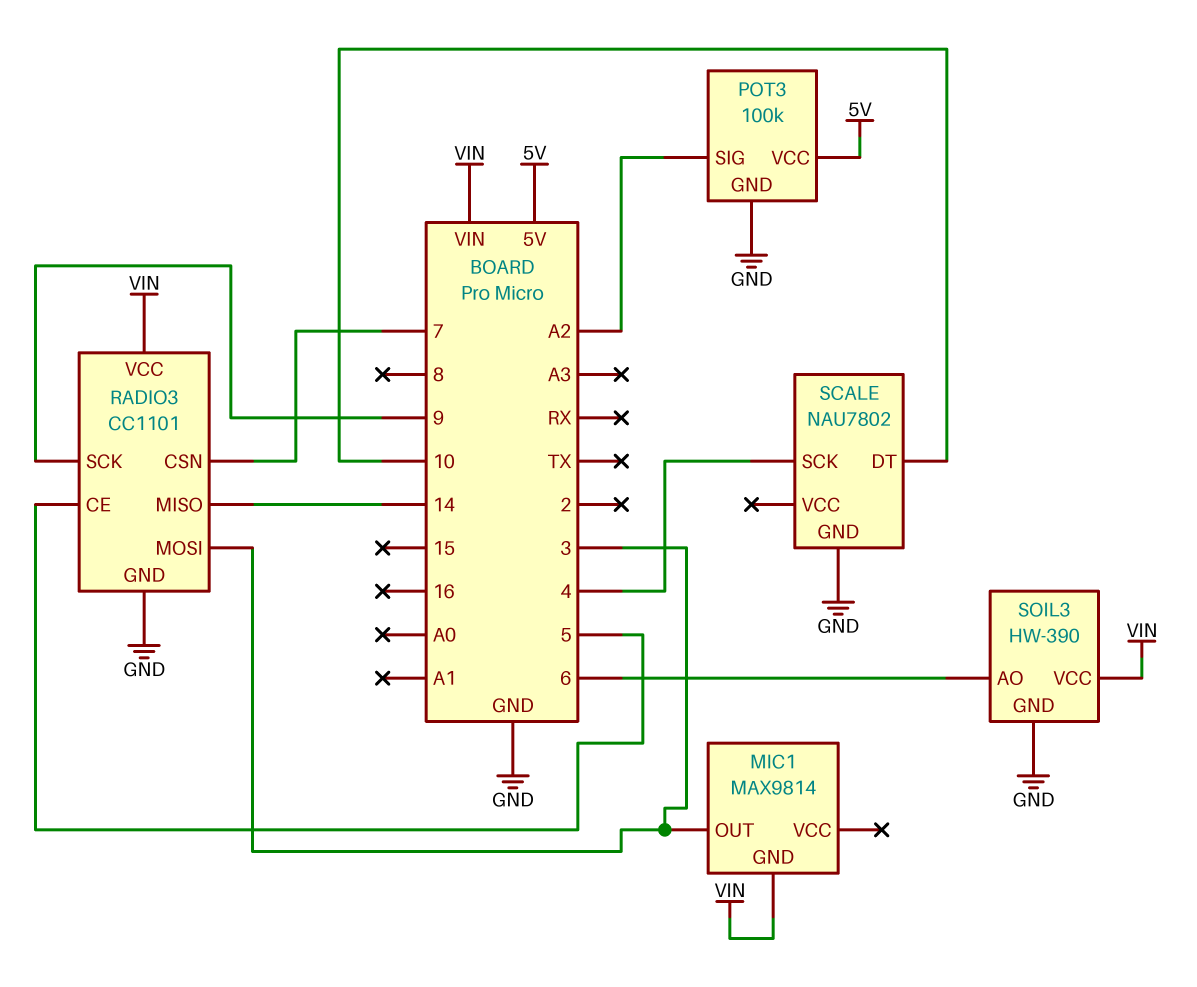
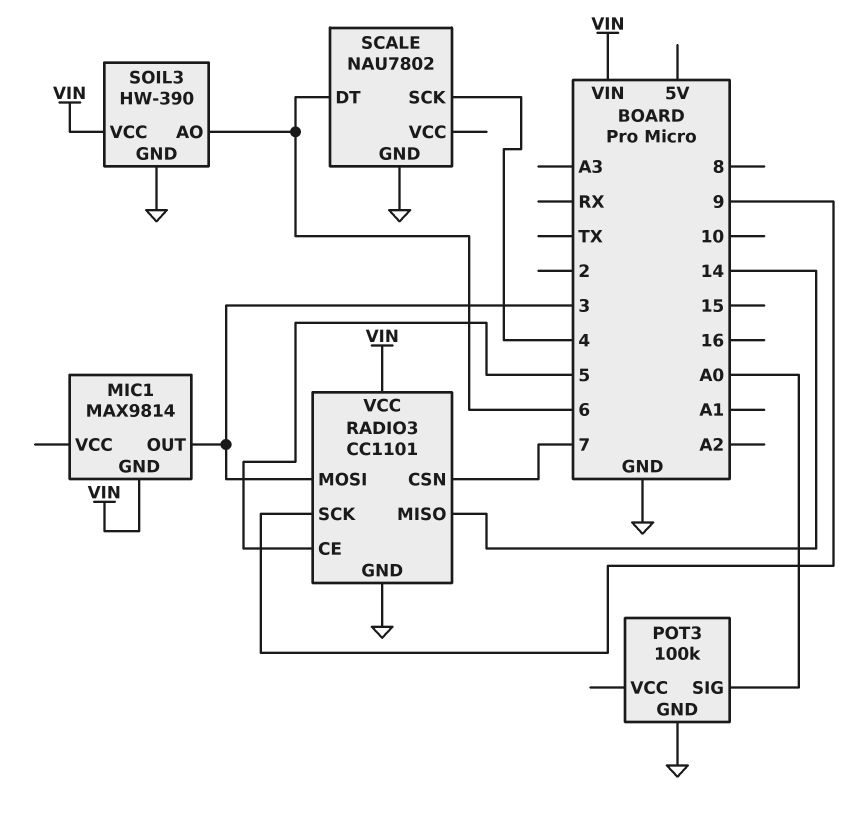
POT3 pin SIG: A2 -> A0
POT3 pin VCC: 5V -> none
SCALE pin DT: 10 -> 6

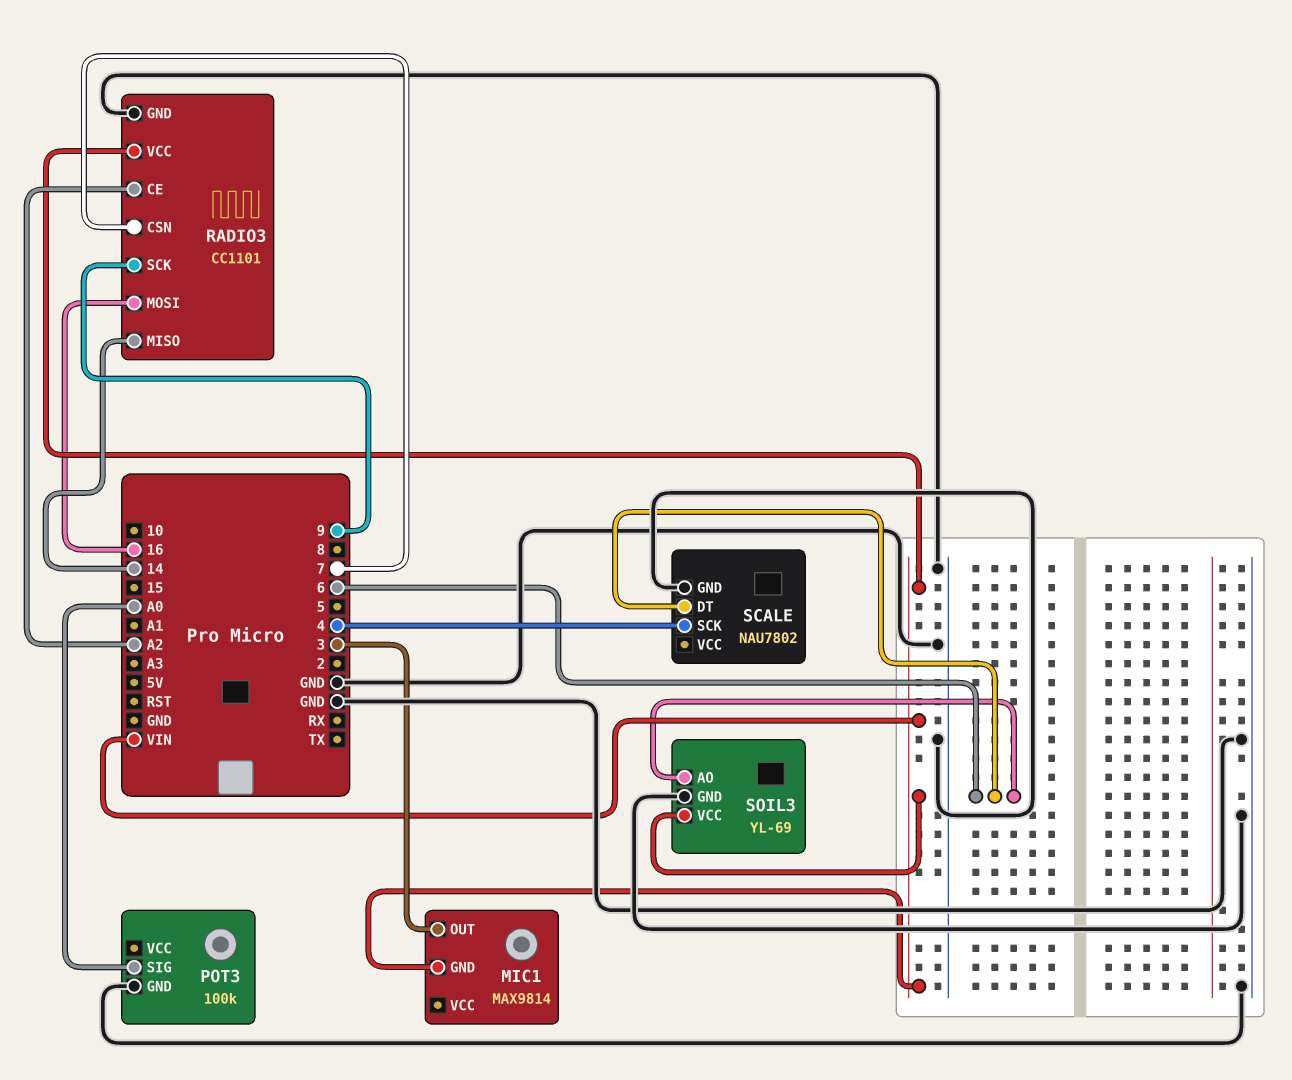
RADIO3 pin CE: 5 -> A2
RADIO3 pin MOSI: 3 -> 16
SOIL3: HW-390 -> YL-69

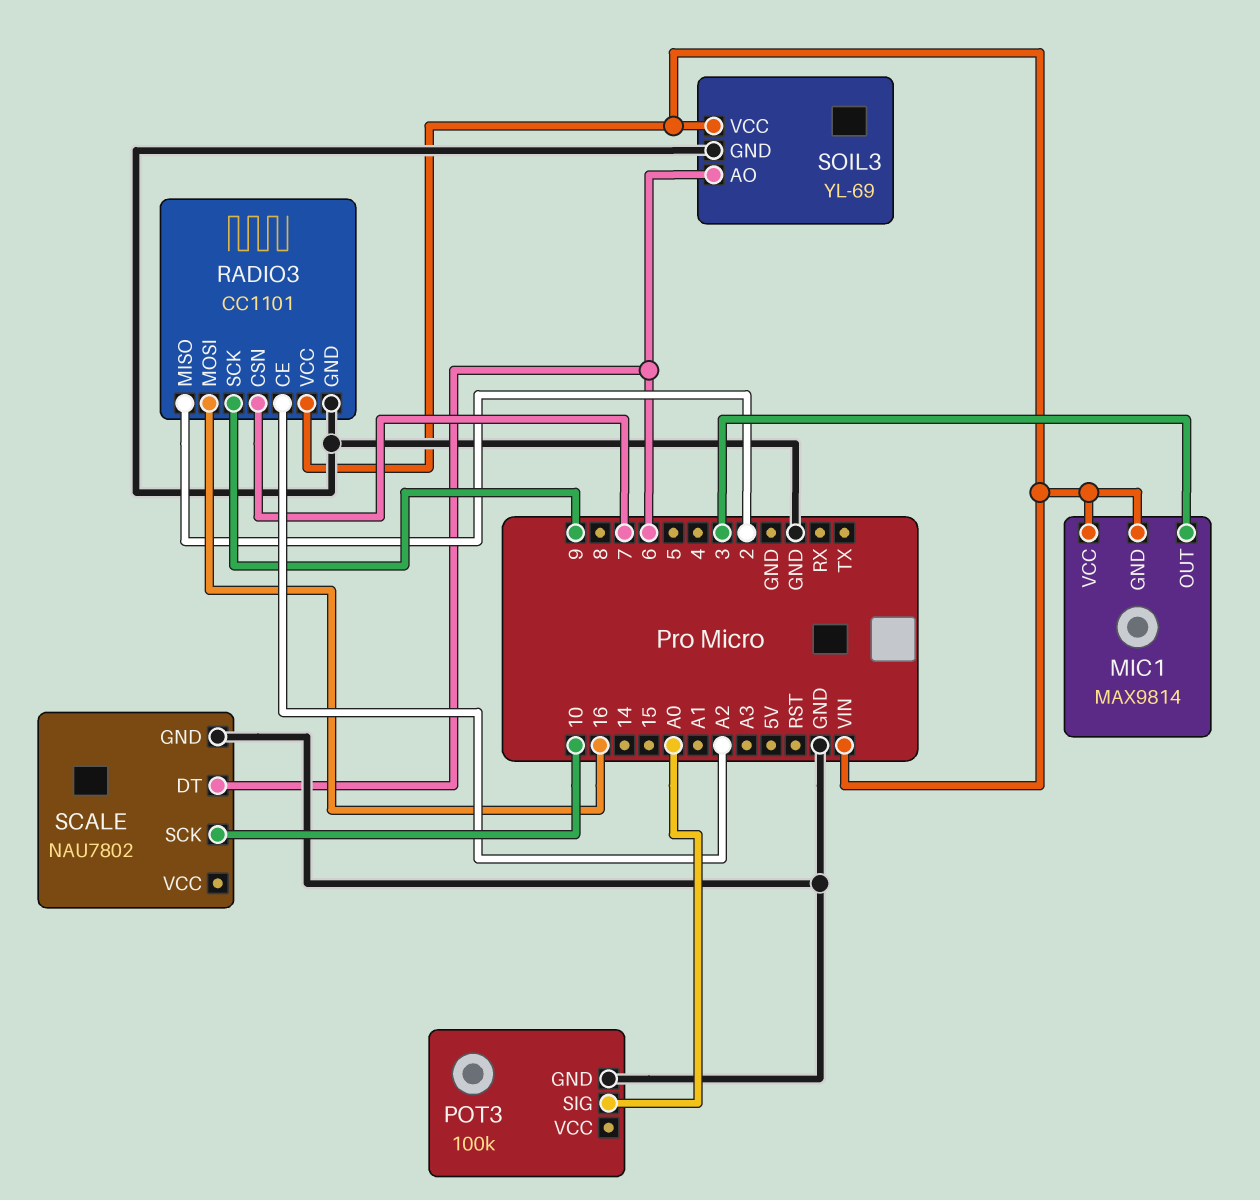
MIC1 pin VCC: none -> VIN
RADIO3 pin MISO: 14 -> 2
SCALE pin SCK: 4 -> 10

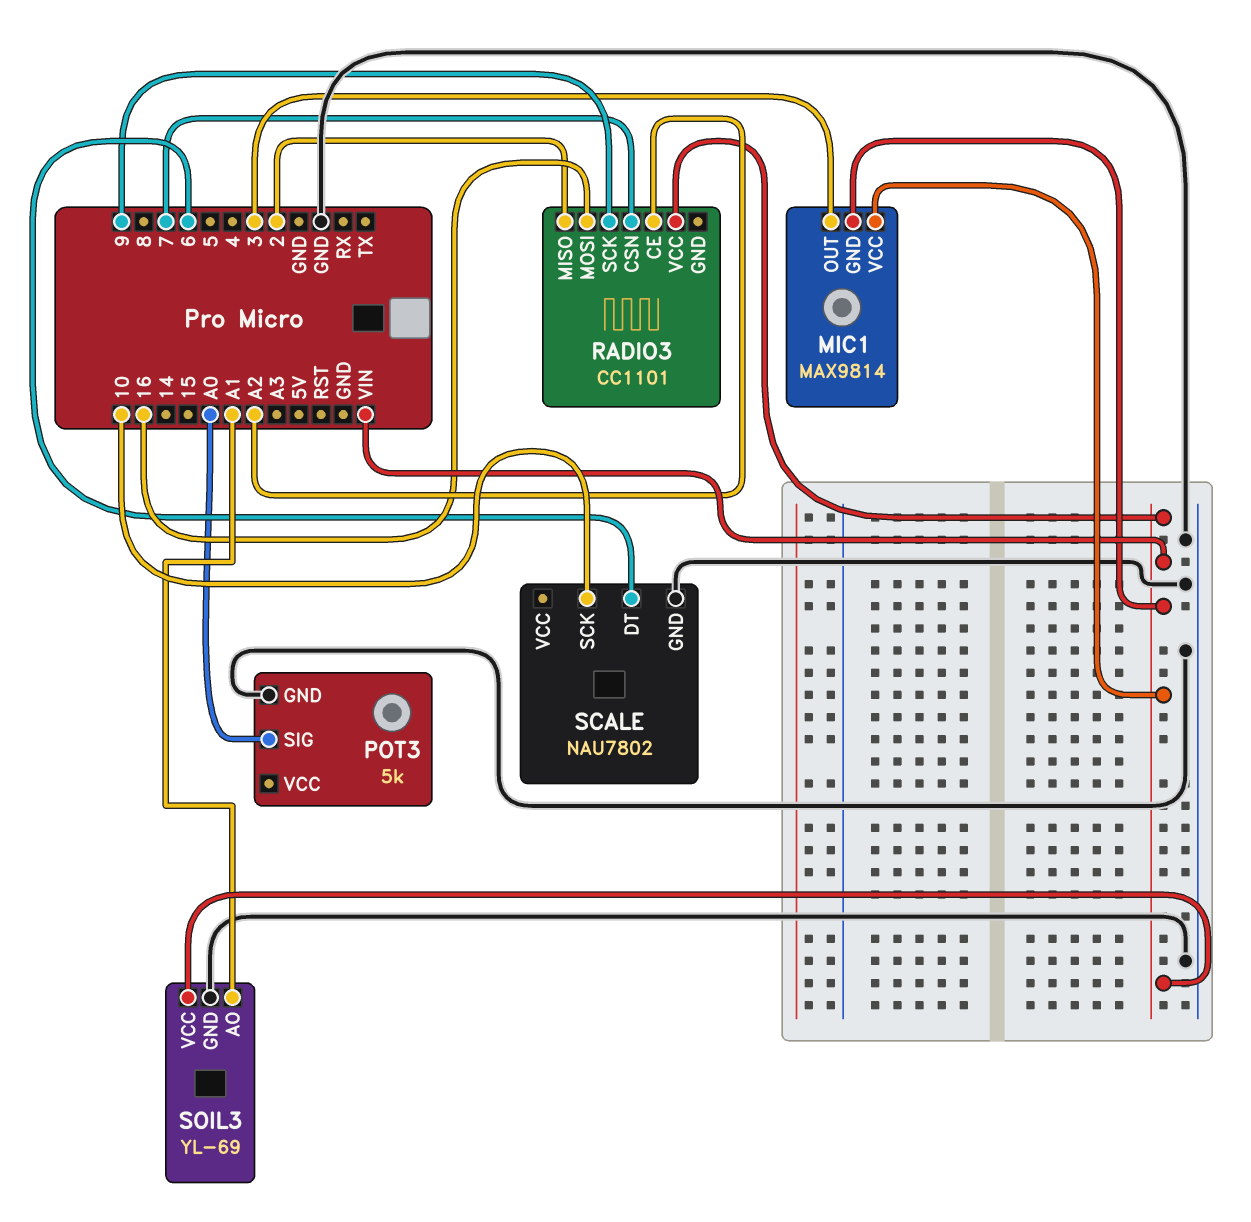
POT3: 100k -> 5k
RADIO3 pin GND: GND -> none
SOIL3 pin AO: 6 -> A1

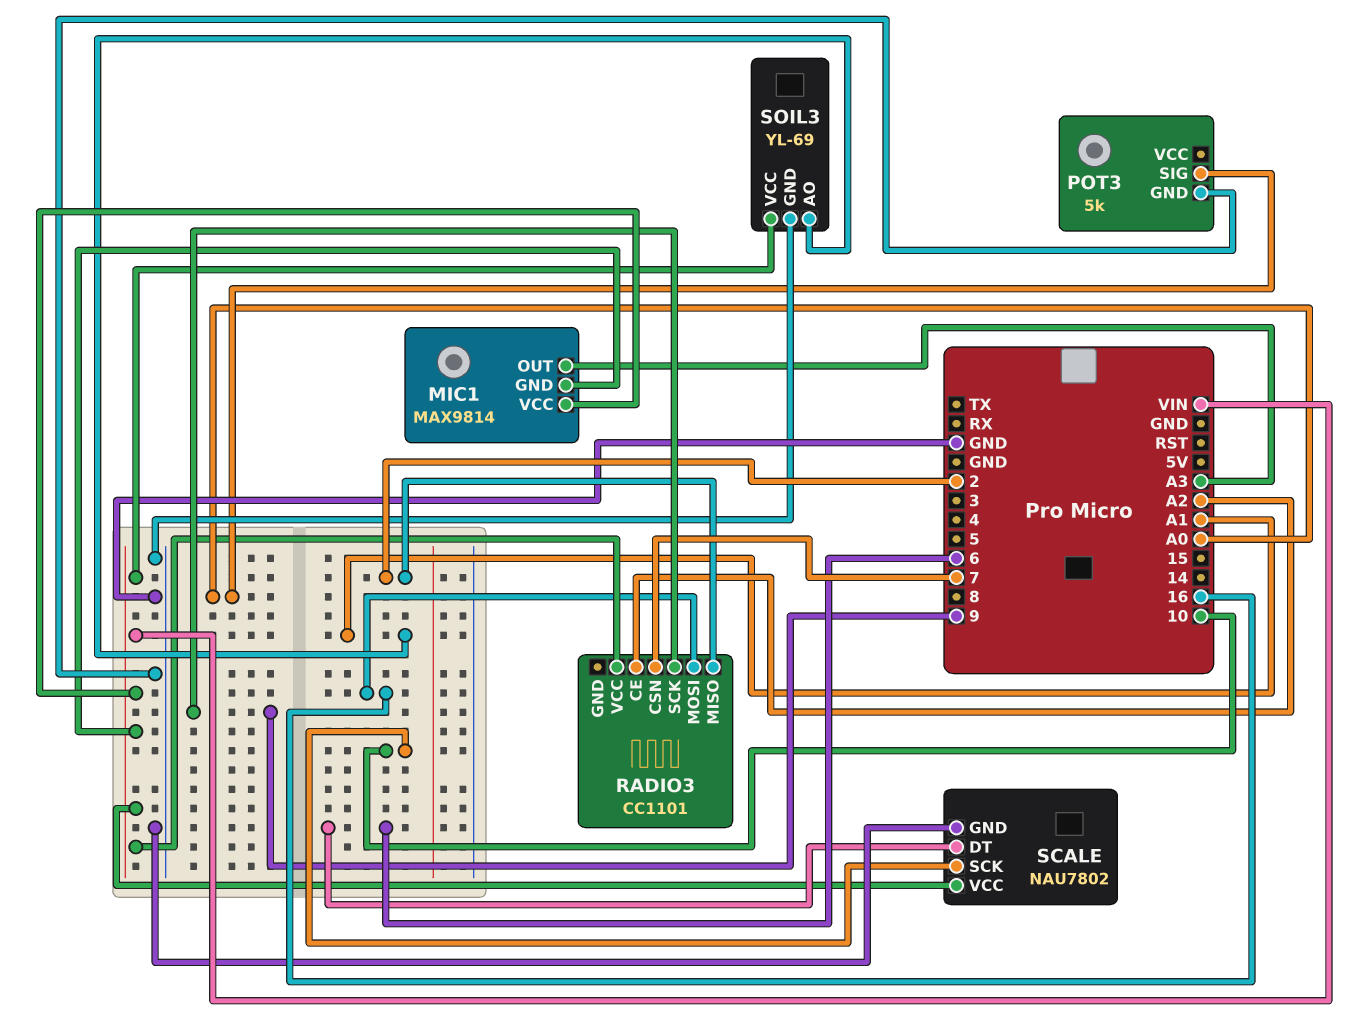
MIC1 pin OUT: 3 -> A3
SCALE pin VCC: none -> VIN

